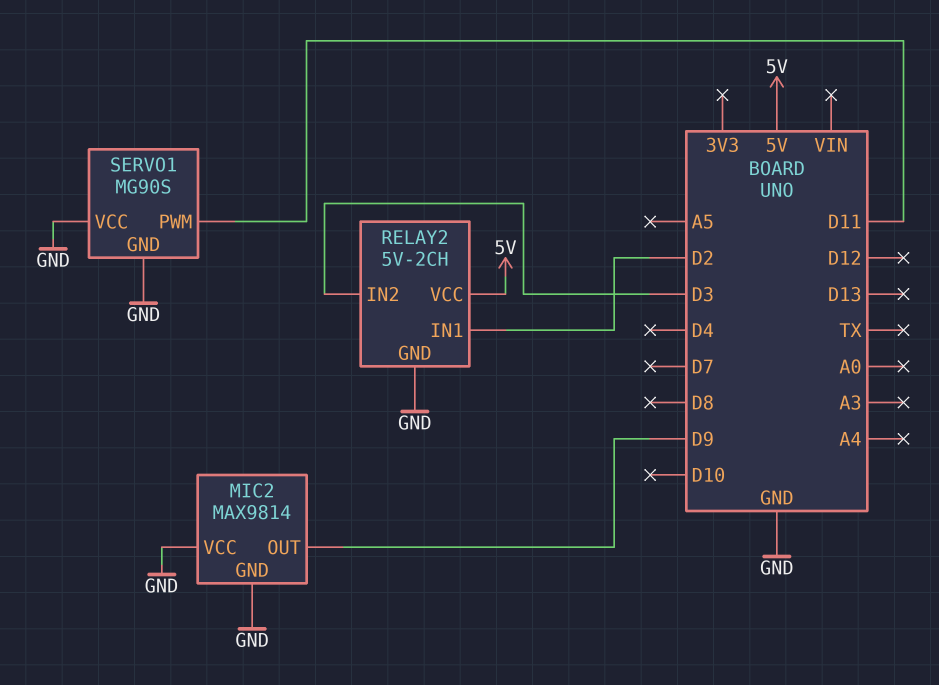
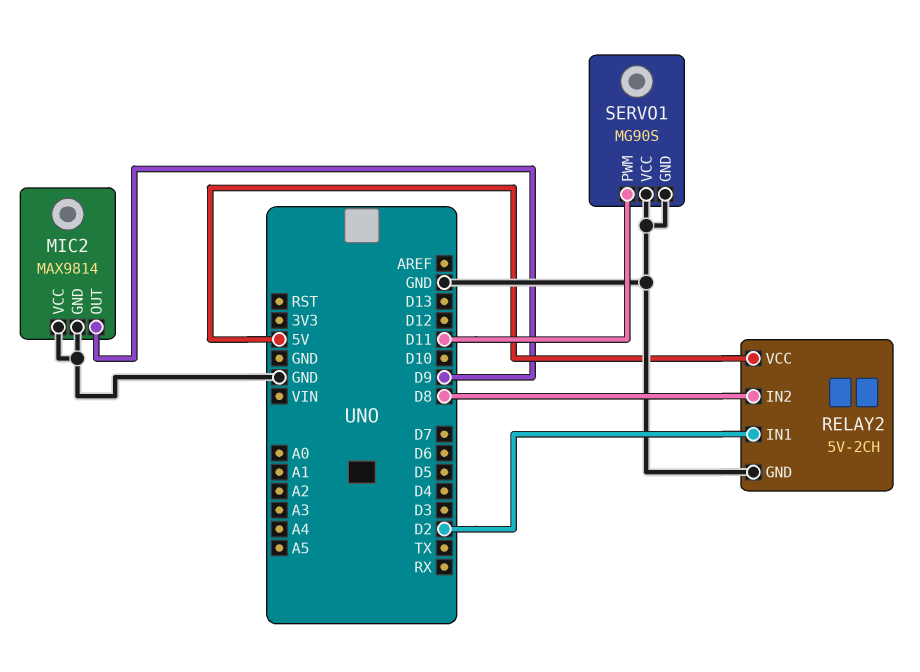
RELAY2 pin IN2: D3 -> D8

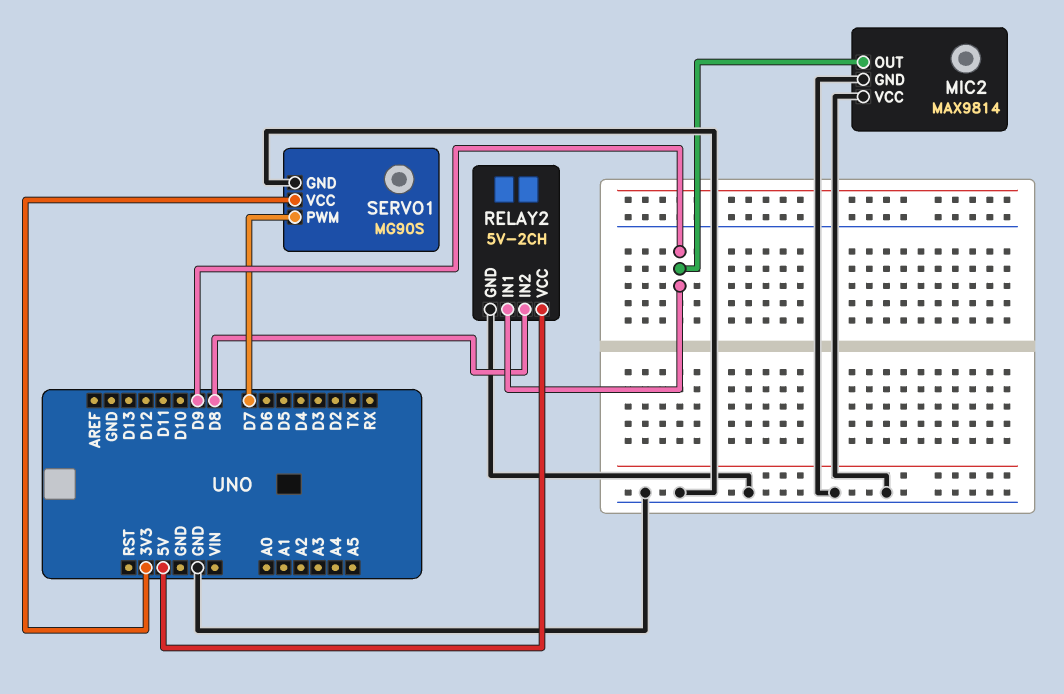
RELAY2 pin IN1: D2 -> D9
SERVO1 pin PWM: D11 -> D7
SERVO1 pin VCC: GND -> 3V3

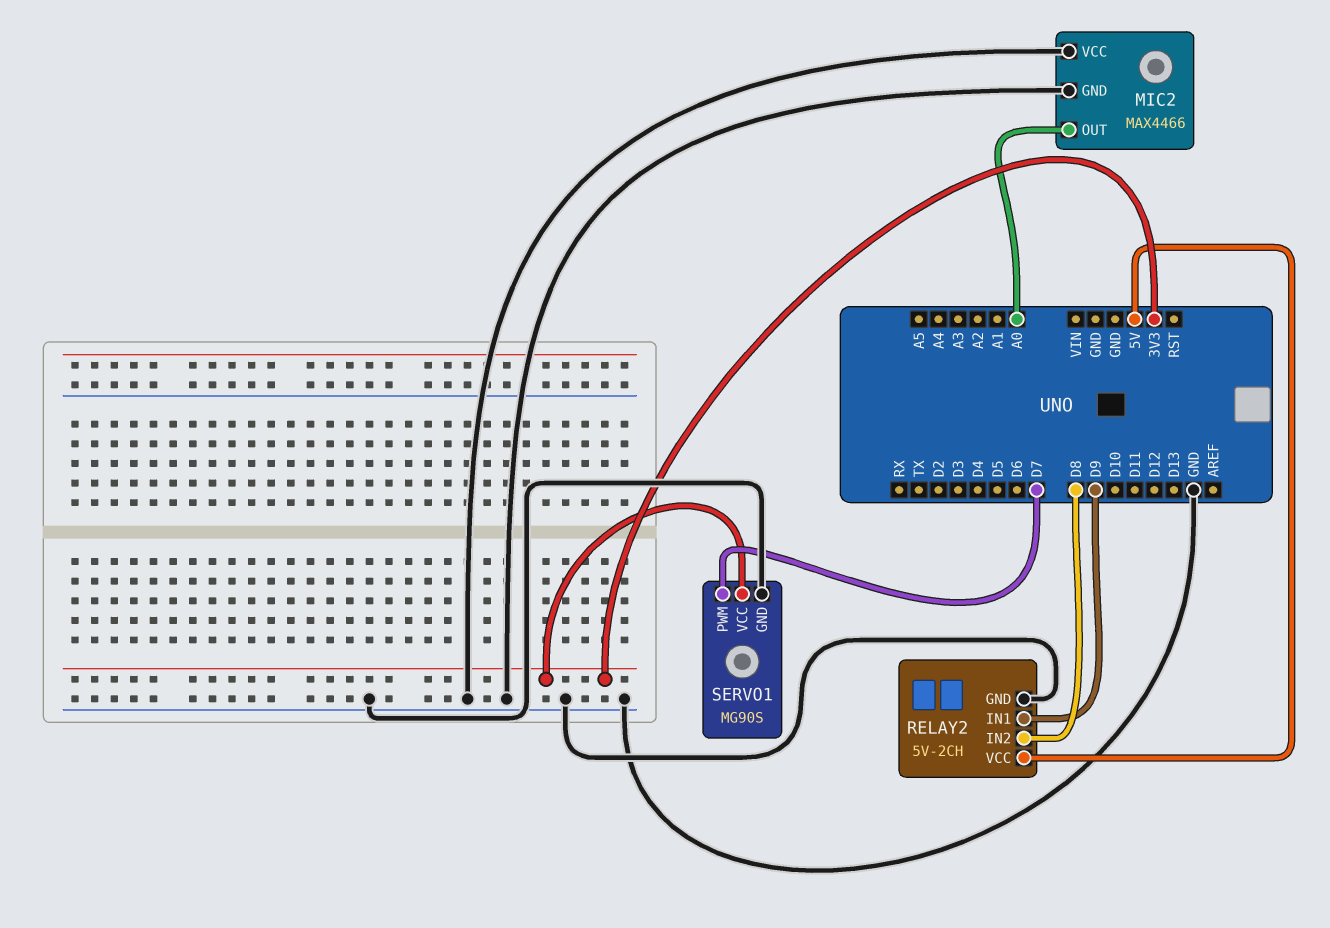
MIC2: MAX9814 -> MAX4466
MIC2 pin OUT: D9 -> A0

